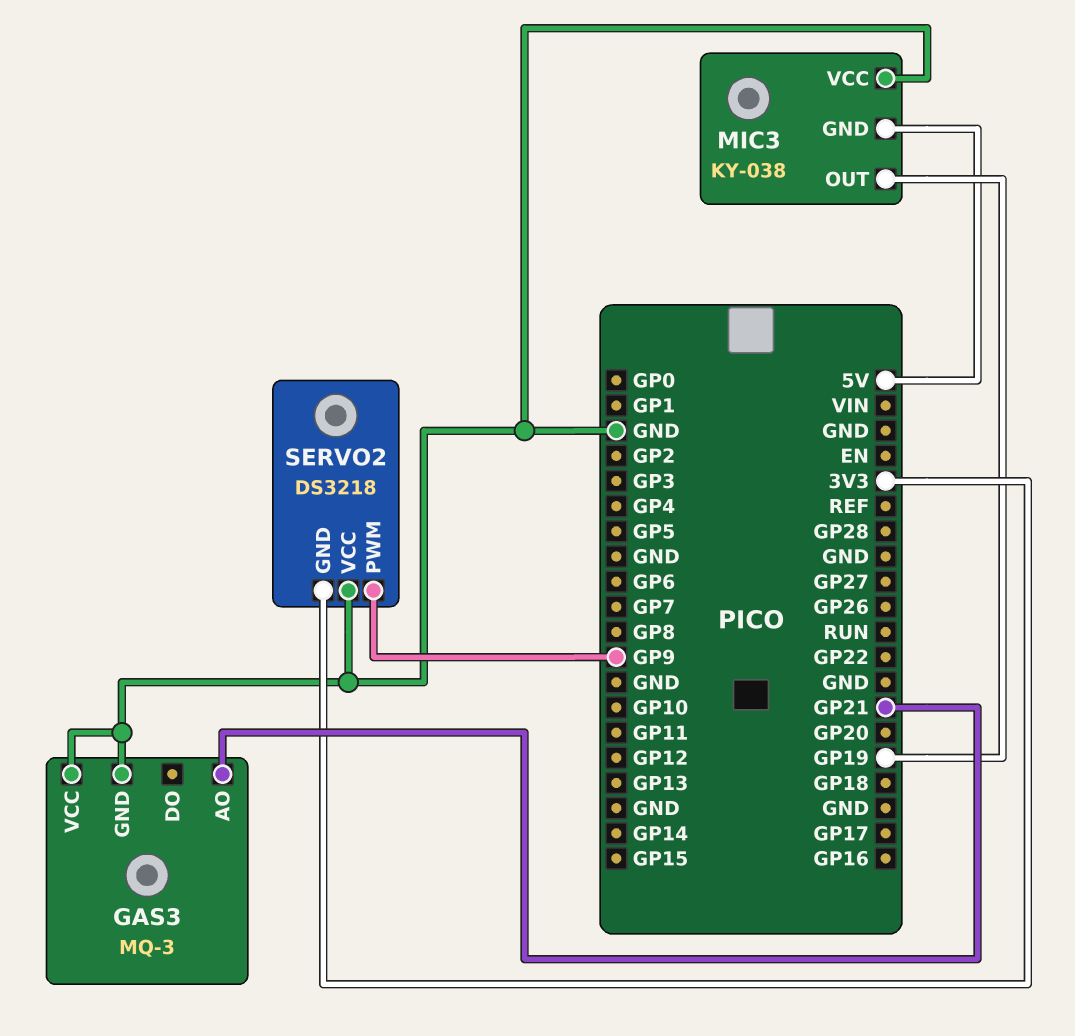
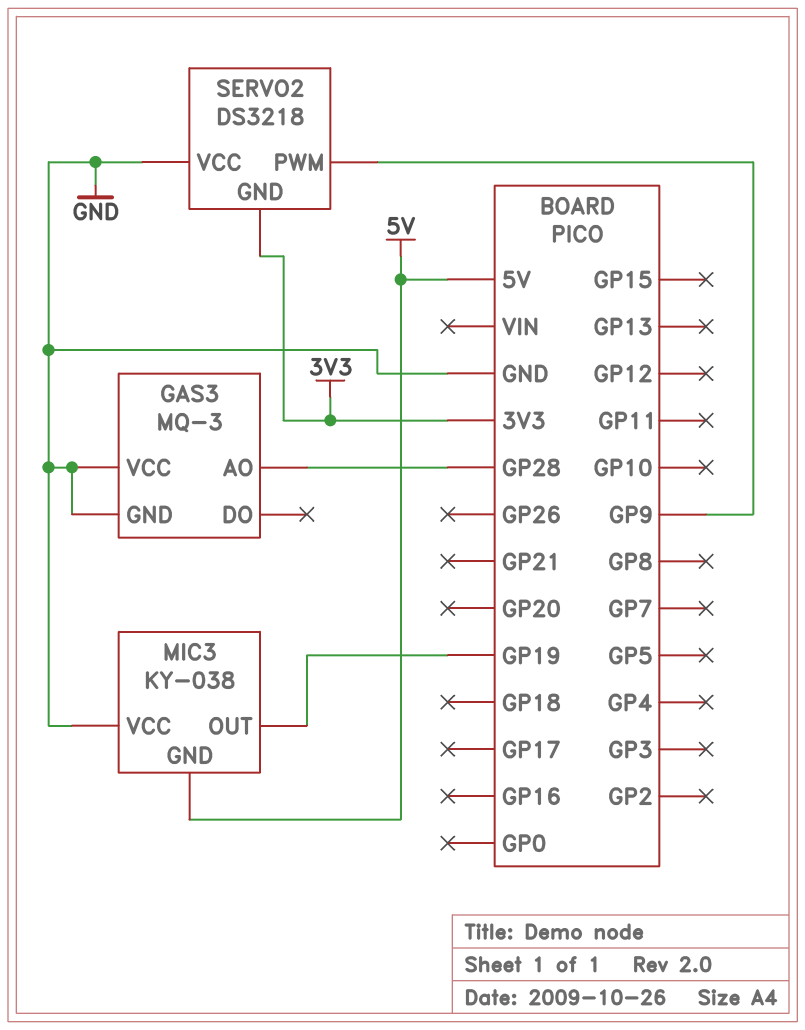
GAS3 pin AO: GP21 -> GP28

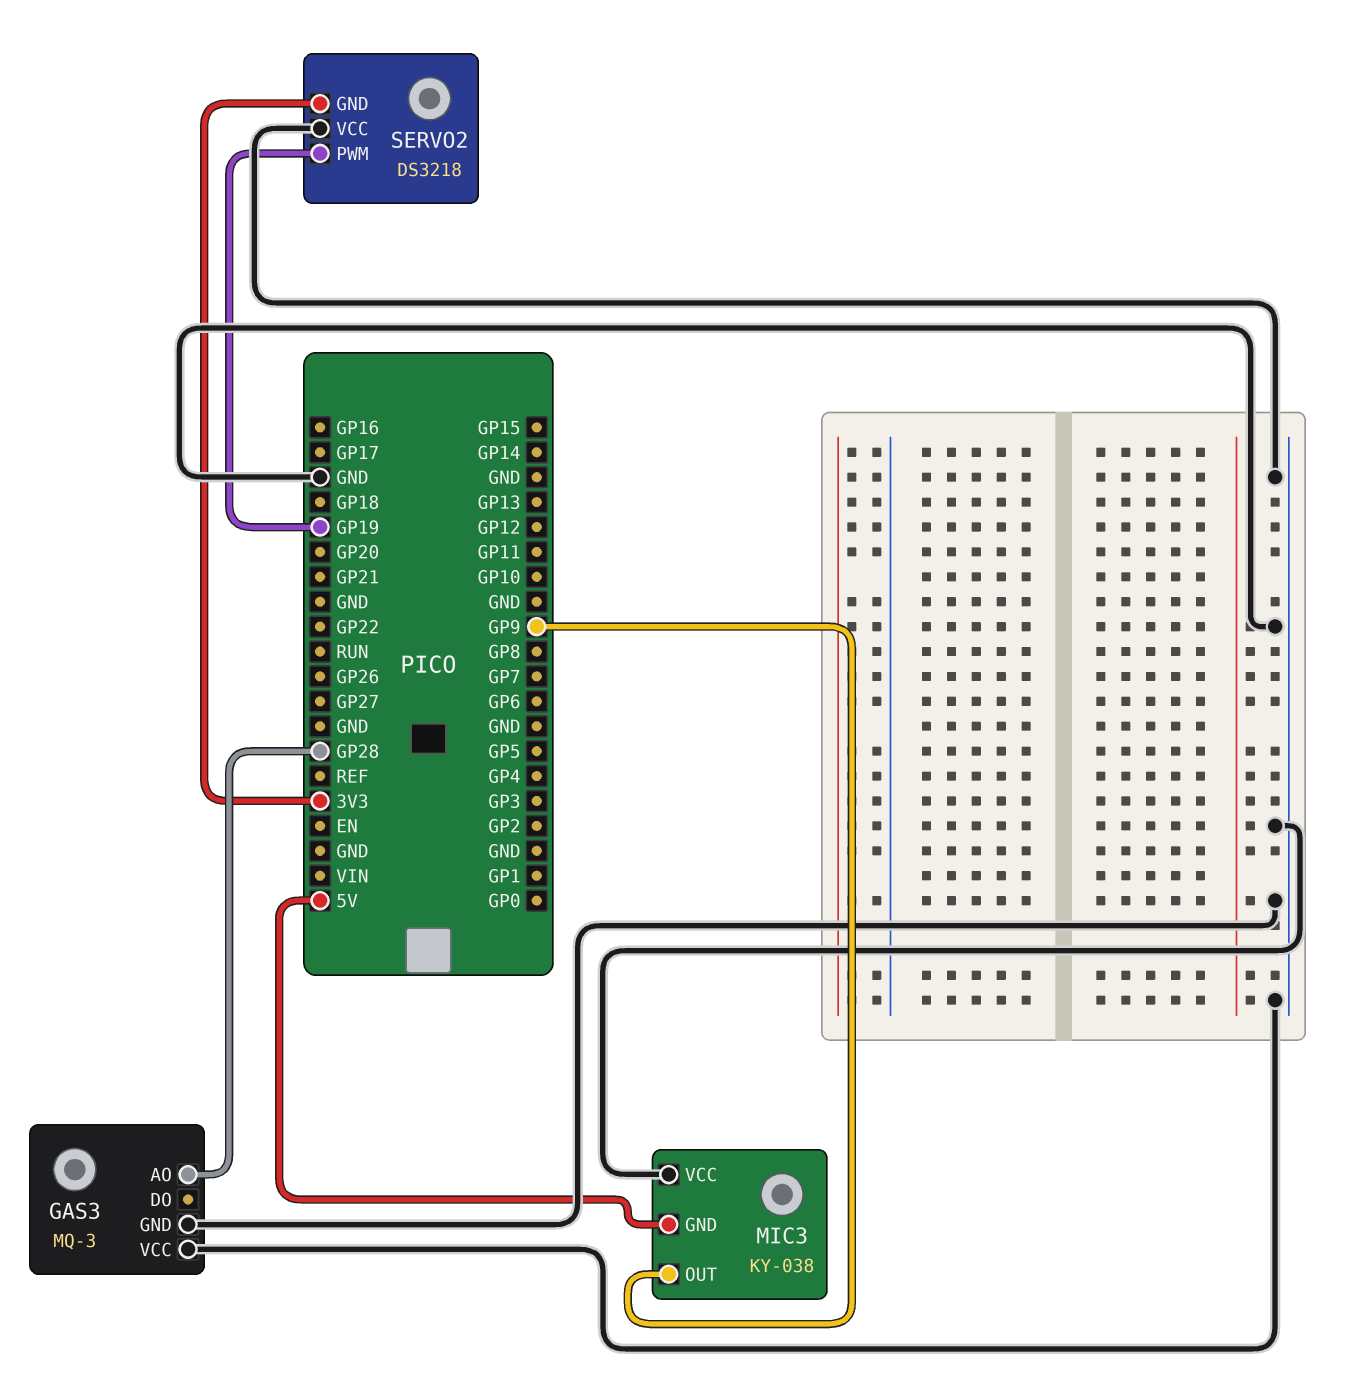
MIC3 pin OUT: GP19 -> GP9
SERVO2 pin PWM: GP9 -> GP19

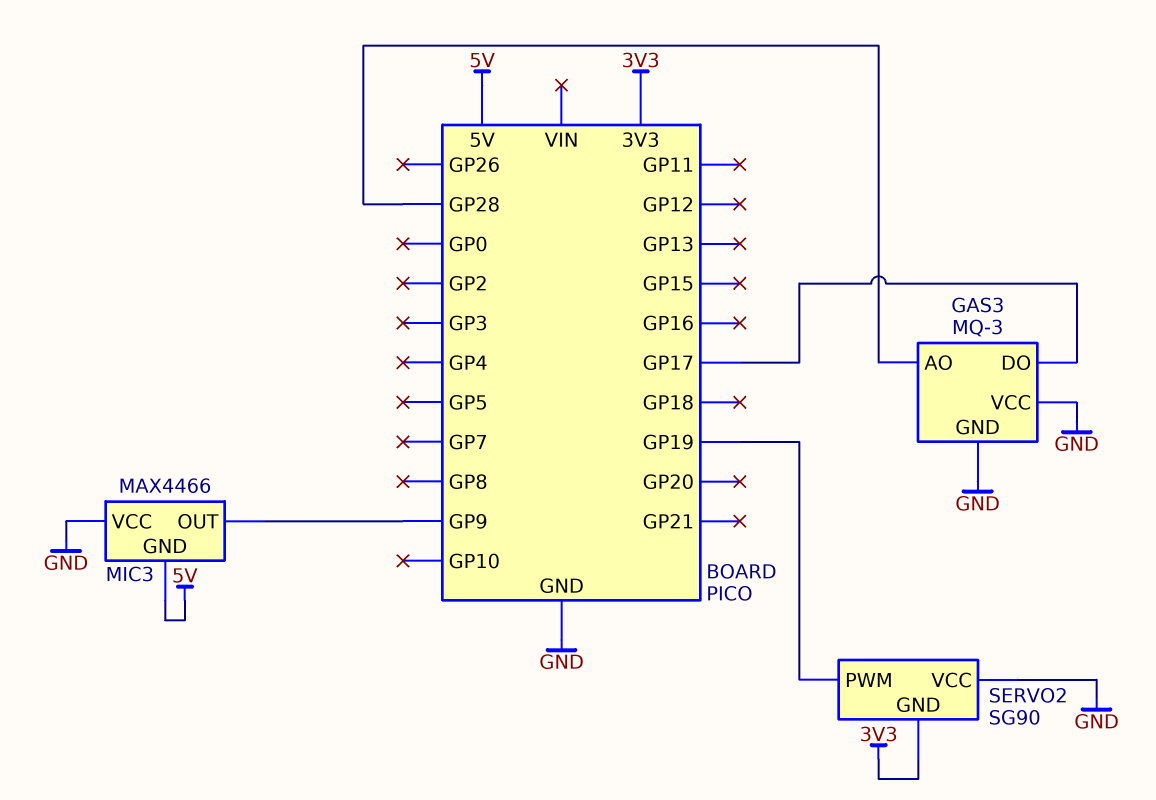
GAS3 pin DO: none -> GP17
MIC3: KY-038 -> MAX4466
SERVO2: DS3218 -> SG90

